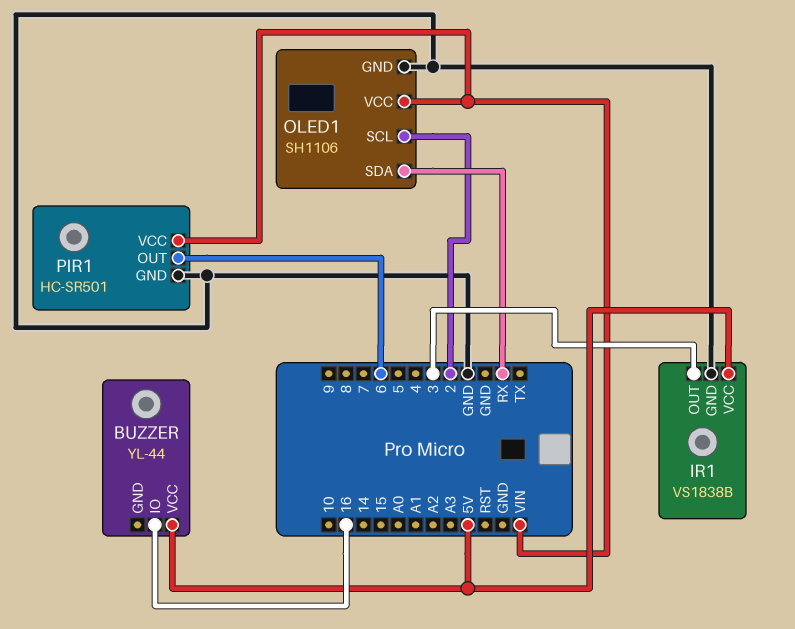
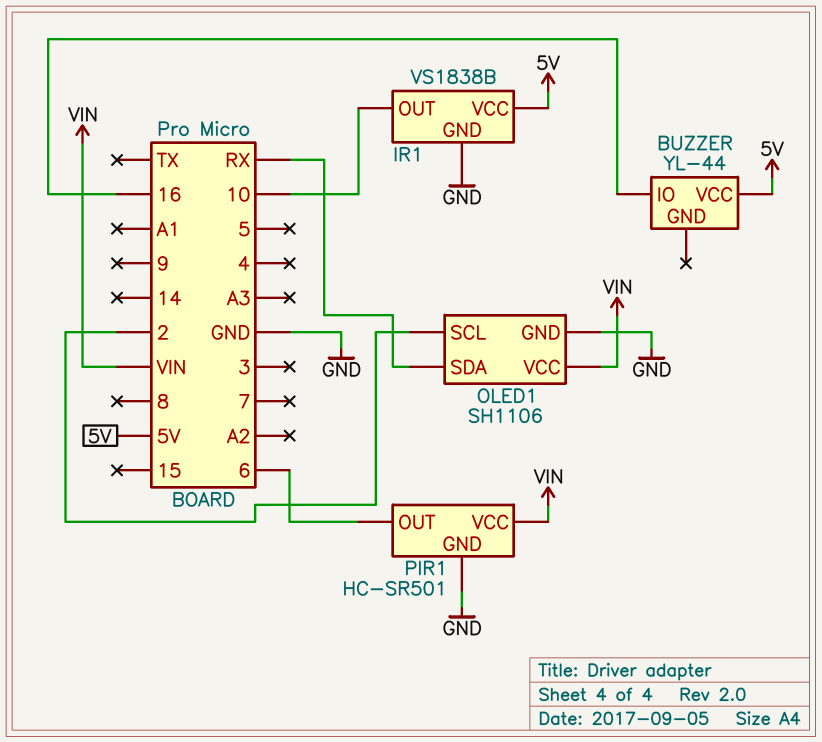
IR1 pin OUT: 3 -> 10

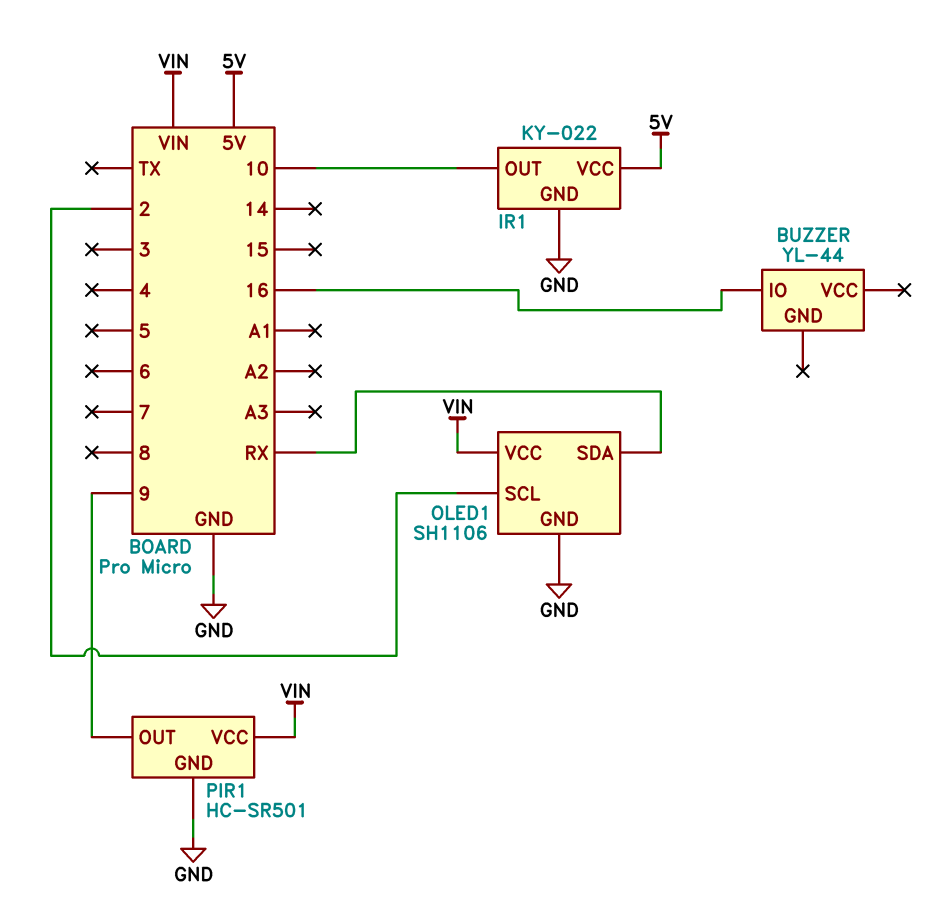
BUZZER pin VCC: 5V -> none
IR1: VS1838B -> KY-022
PIR1 pin OUT: 6 -> 9

